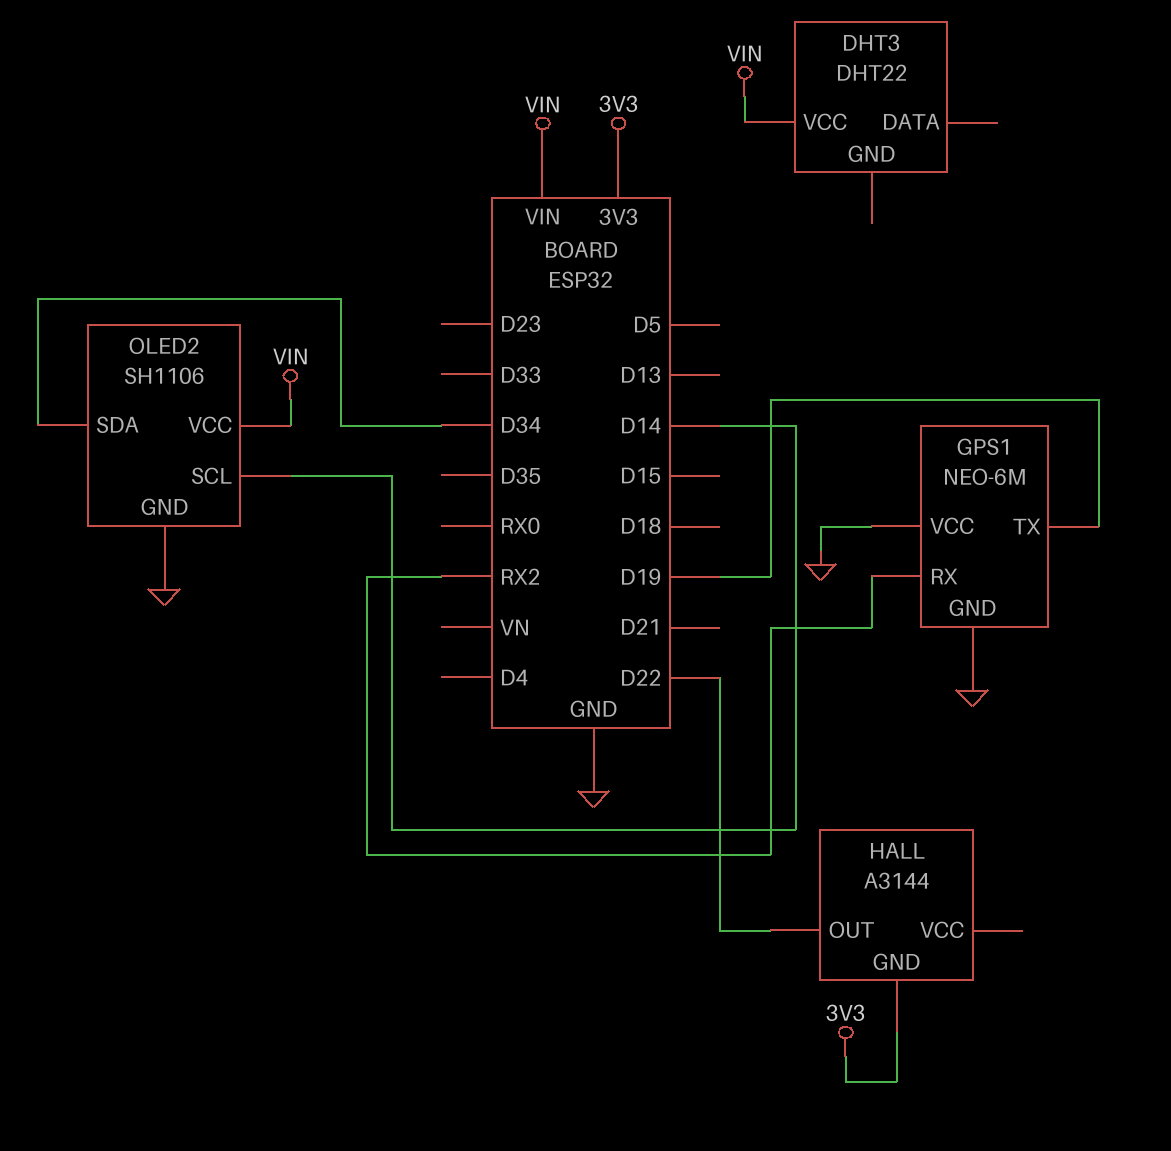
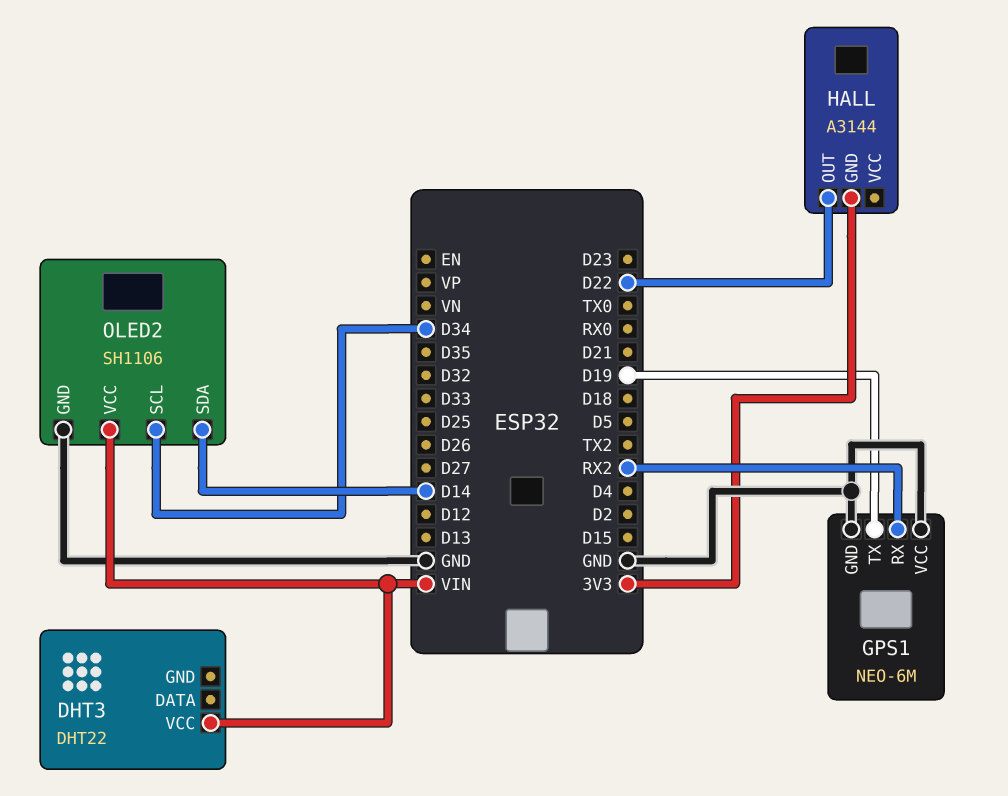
OLED2 pin SCL: D14 -> D34
OLED2 pin SDA: D34 -> D14

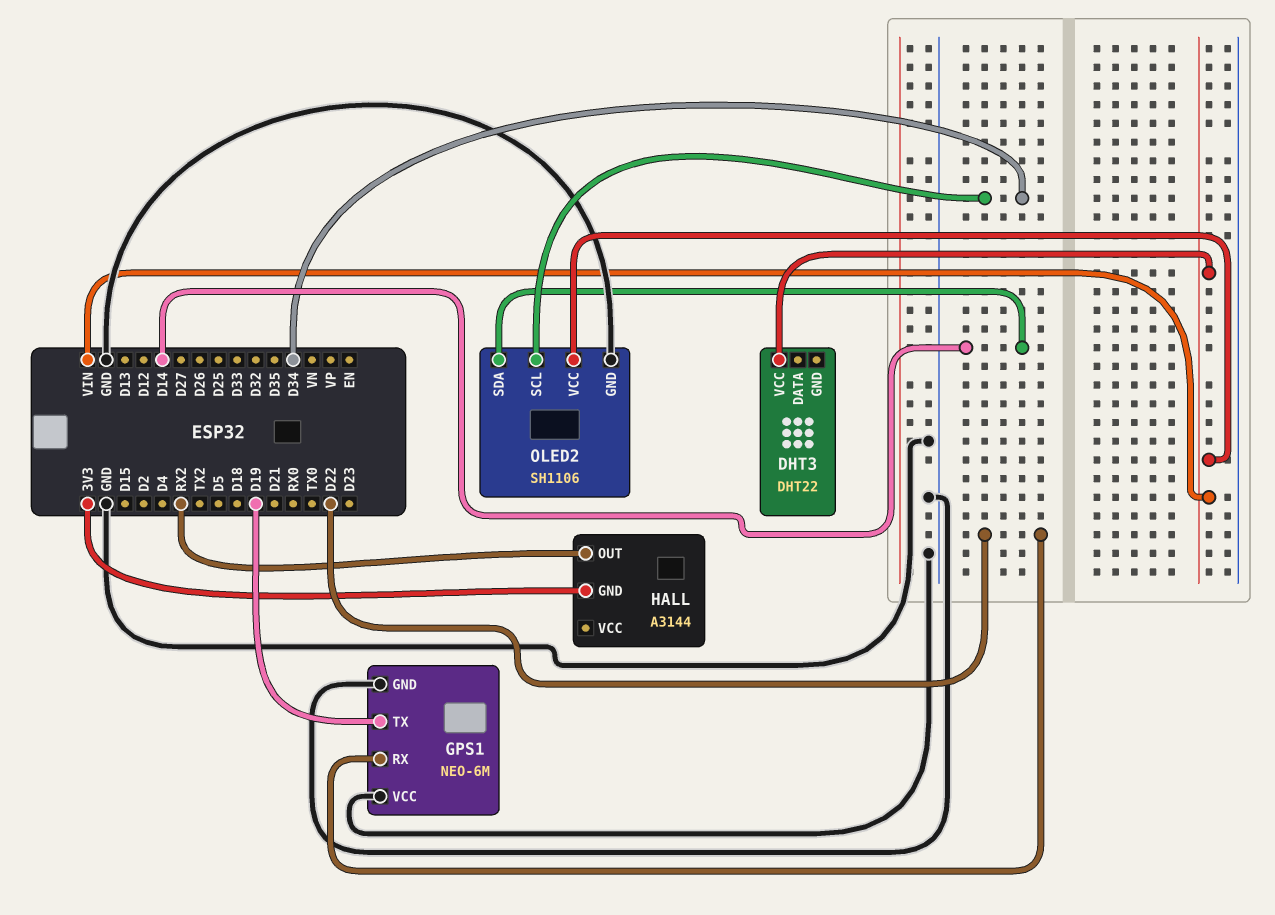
GPS1 pin RX: RX2 -> D22
HALL pin OUT: D22 -> RX2

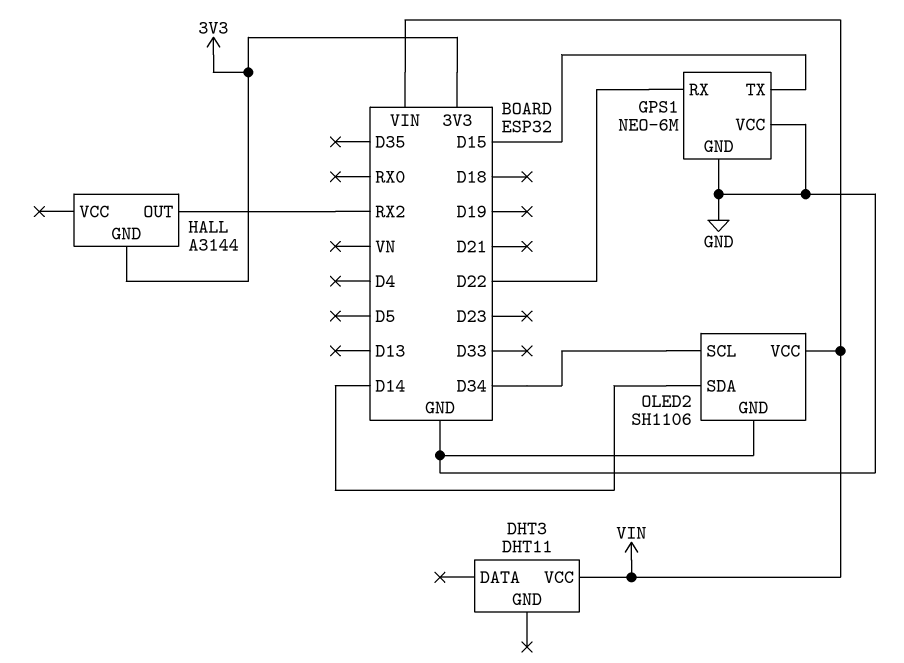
DHT3: DHT22 -> DHT11
GPS1 pin TX: D19 -> D15

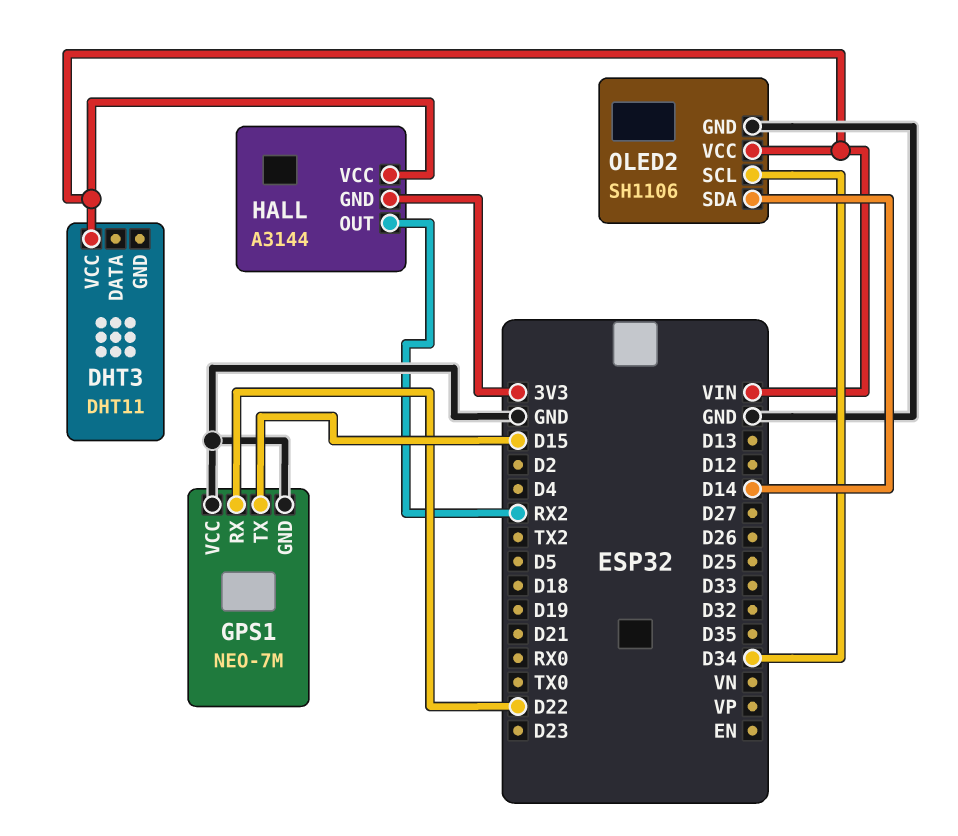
GPS1: NEO-6M -> NEO-7M
HALL pin VCC: none -> VIN

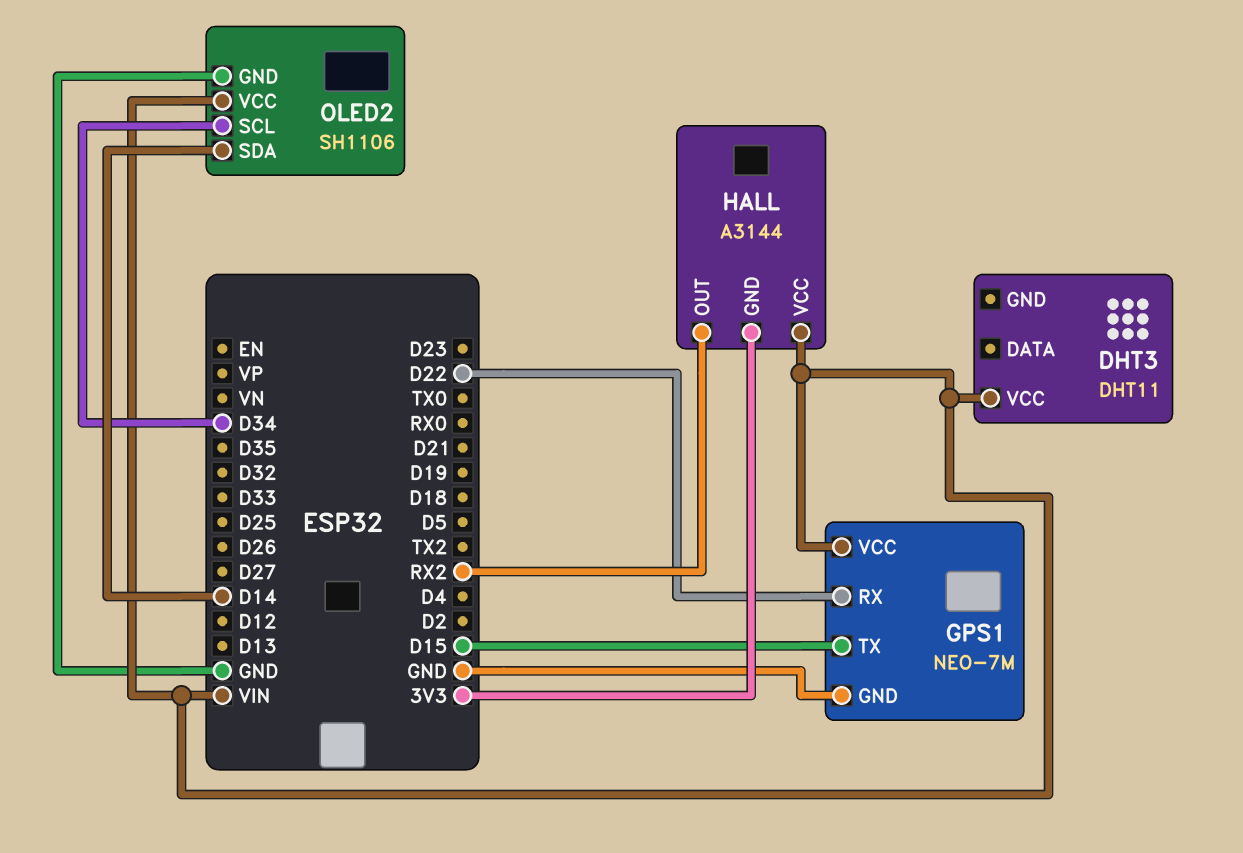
GPS1 pin VCC: GND -> VIN

